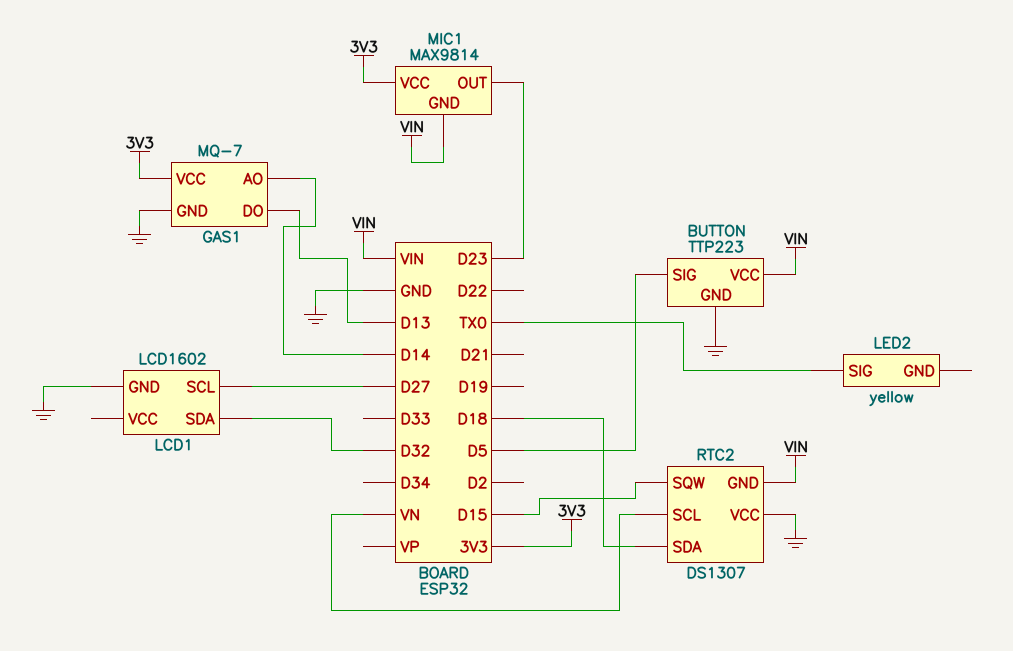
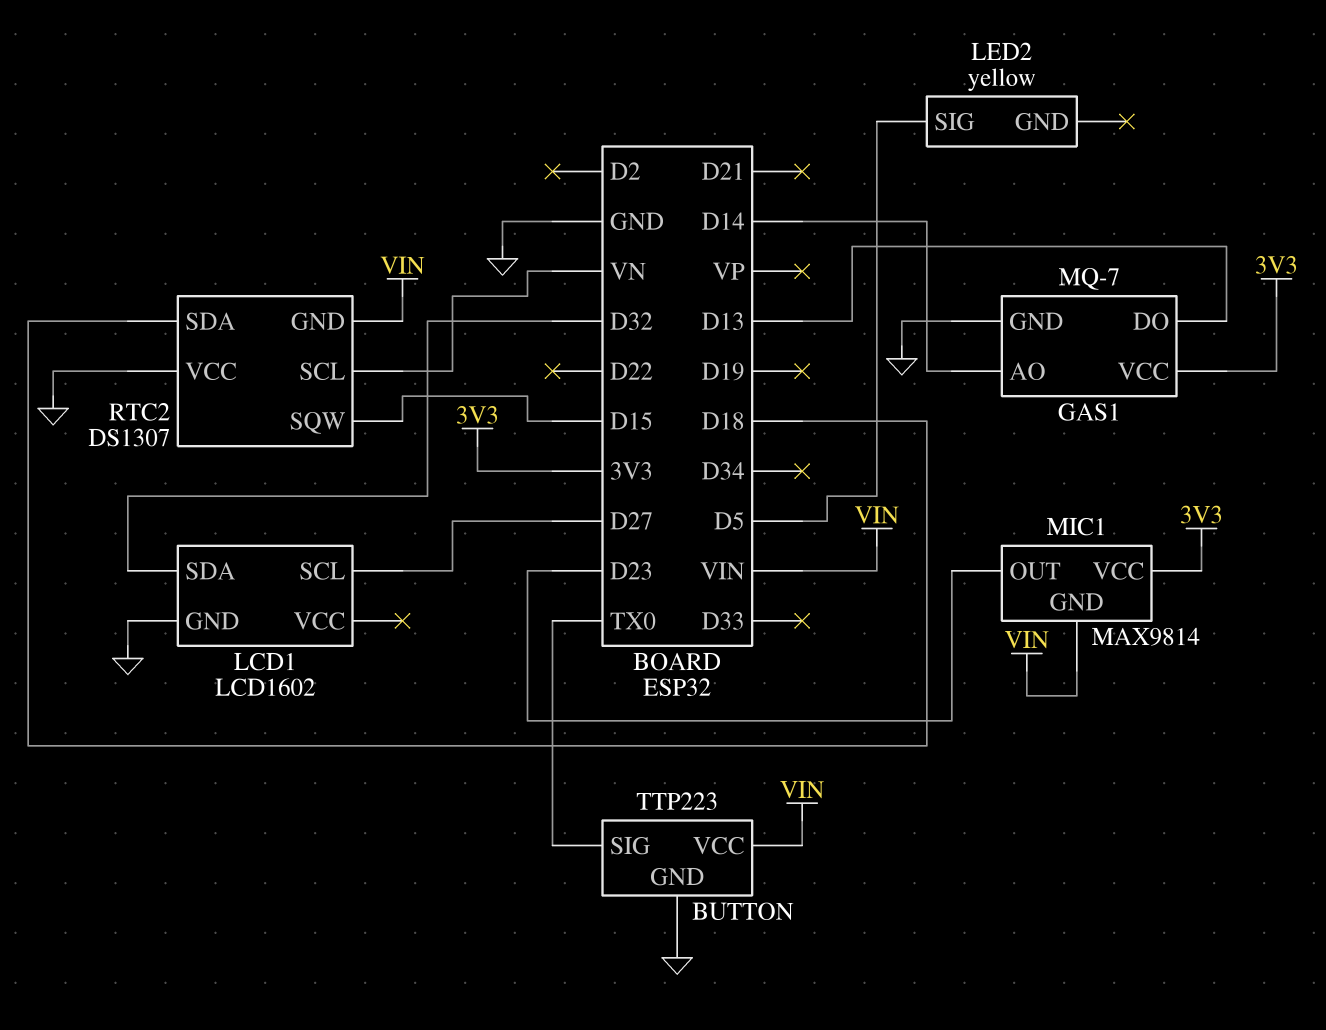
BUTTON pin SIG: D5 -> TX0
LED2 pin SIG: TX0 -> D5

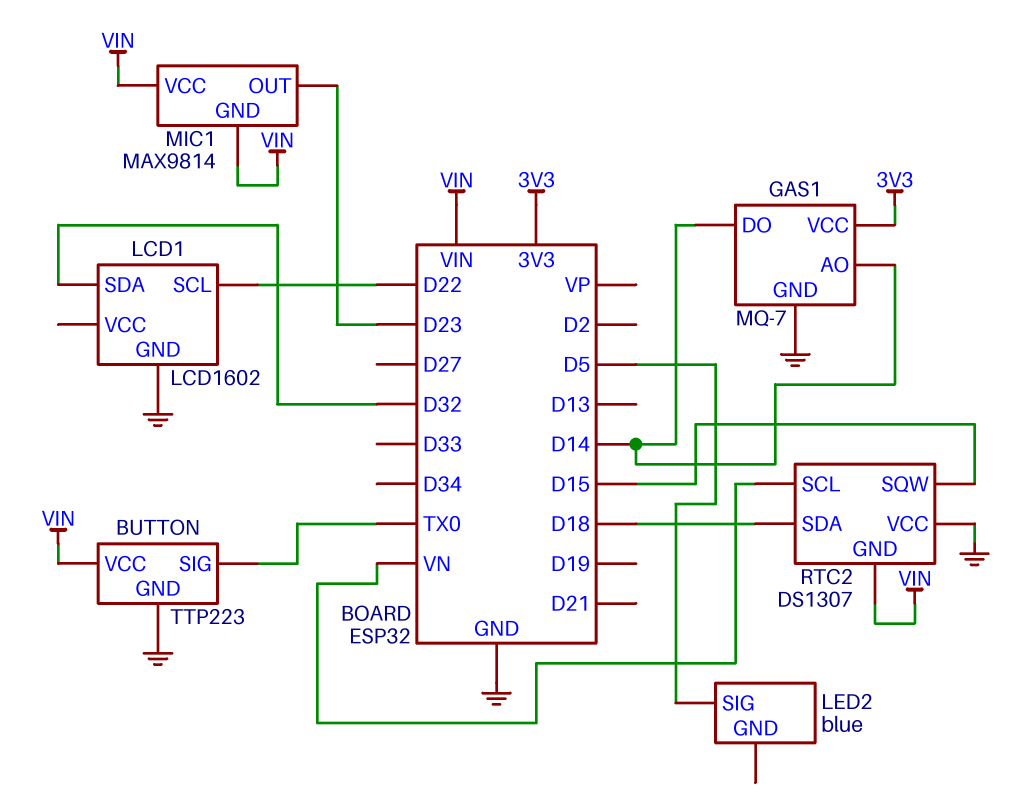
GAS1 pin DO: D13 -> D14
LCD1 pin SCL: D27 -> D22
LED2: yellow -> blue
MIC1 pin VCC: 3V3 -> VIN

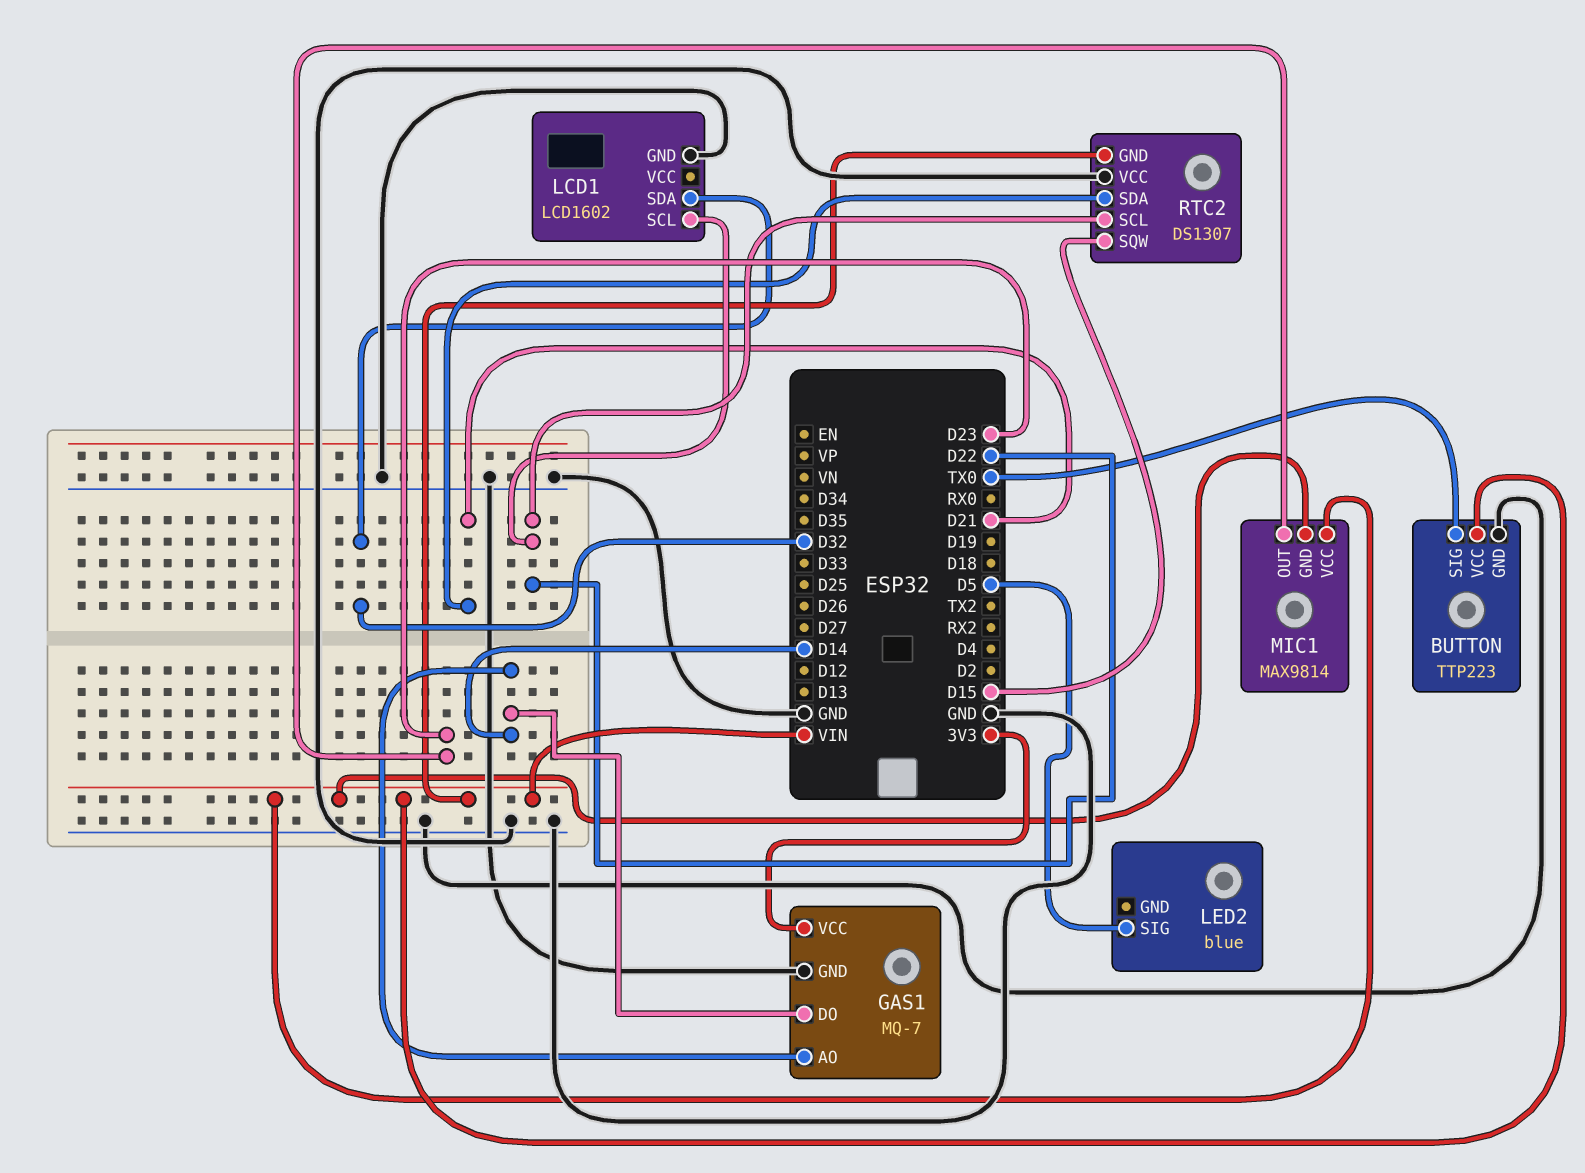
RTC2 pin SCL: VN -> D22
RTC2 pin SDA: D18 -> D21

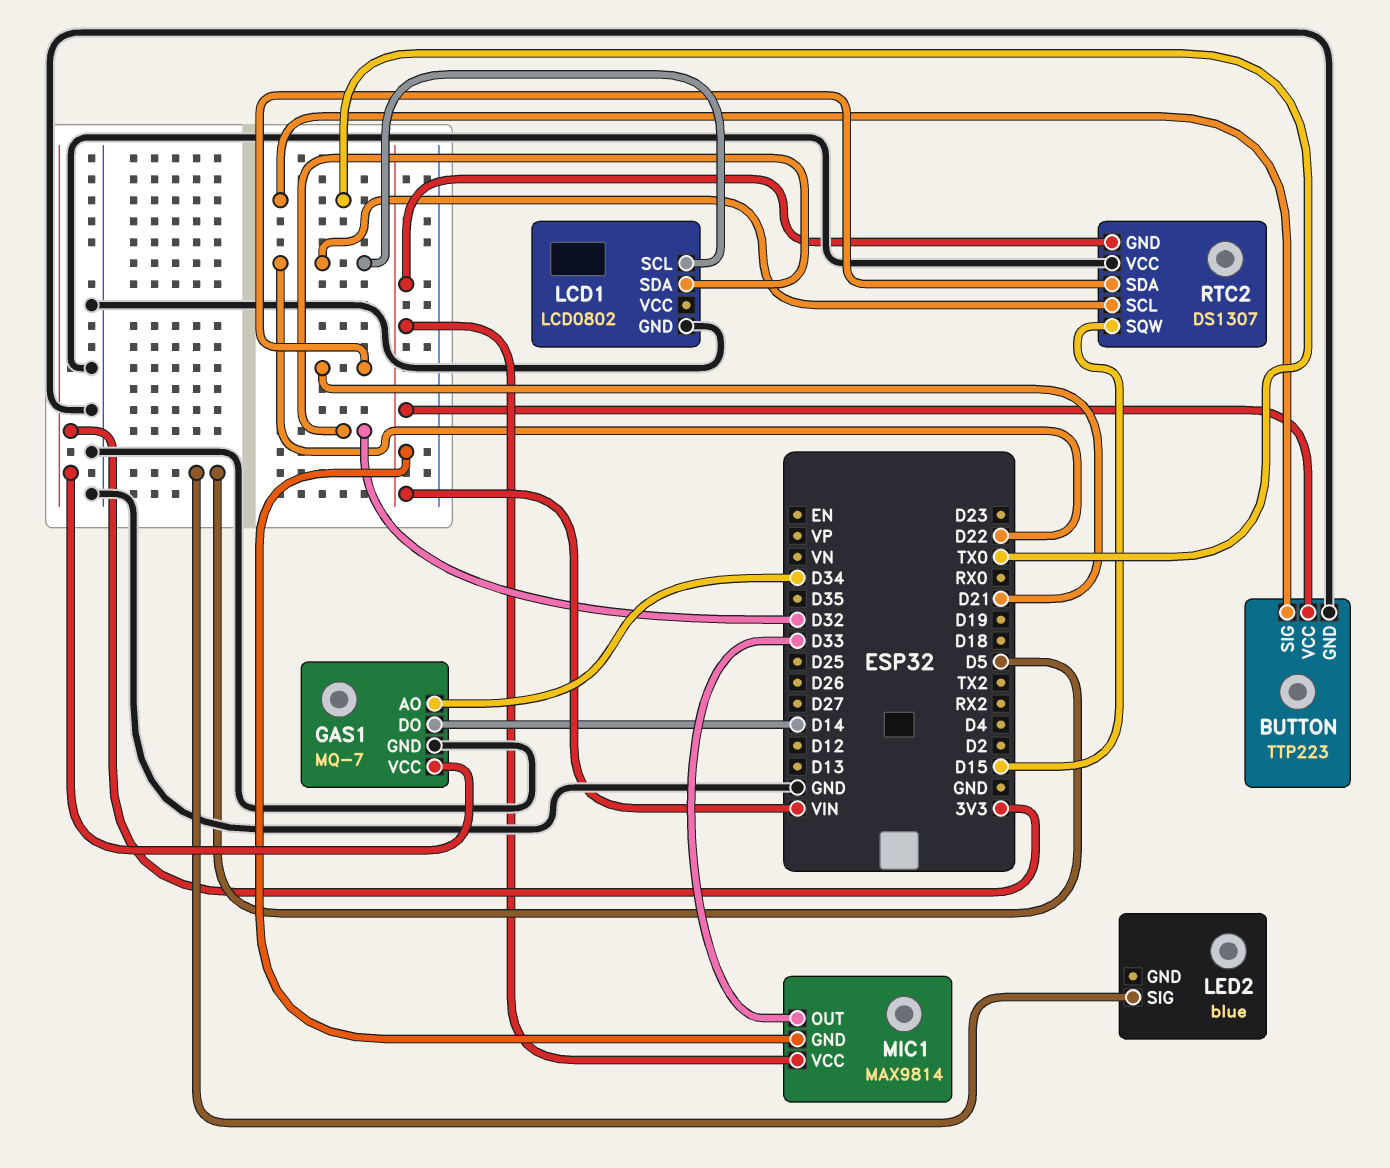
GAS1 pin AO: D14 -> D34
LCD1: LCD1602 -> LCD0802
MIC1 pin OUT: D23 -> D33

